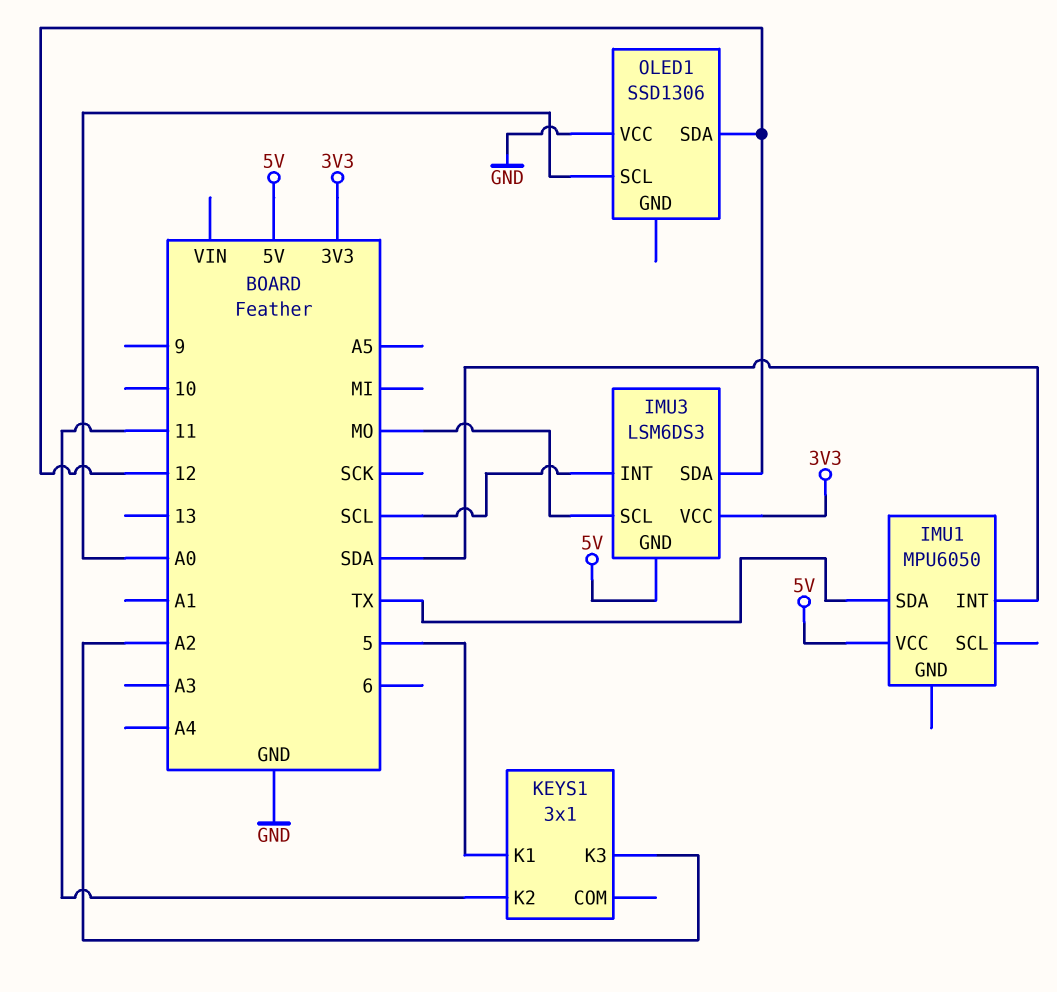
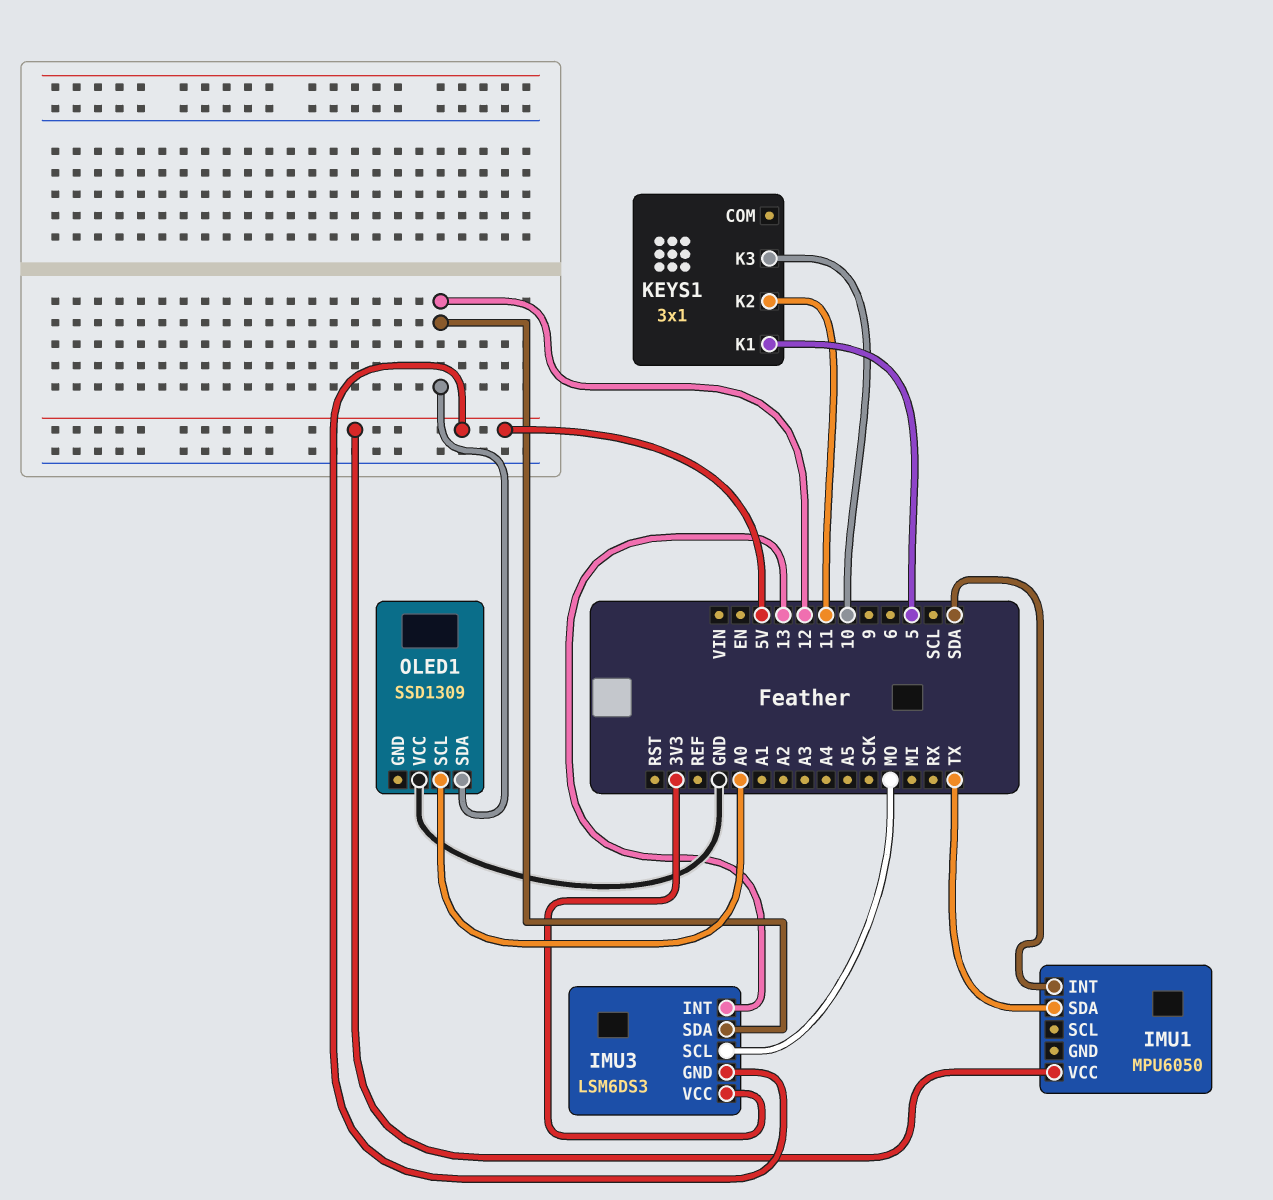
IMU3 pin INT: SCL -> 13
KEYS1 pin K3: A2 -> 10
OLED1: SSD1306 -> SSD1309

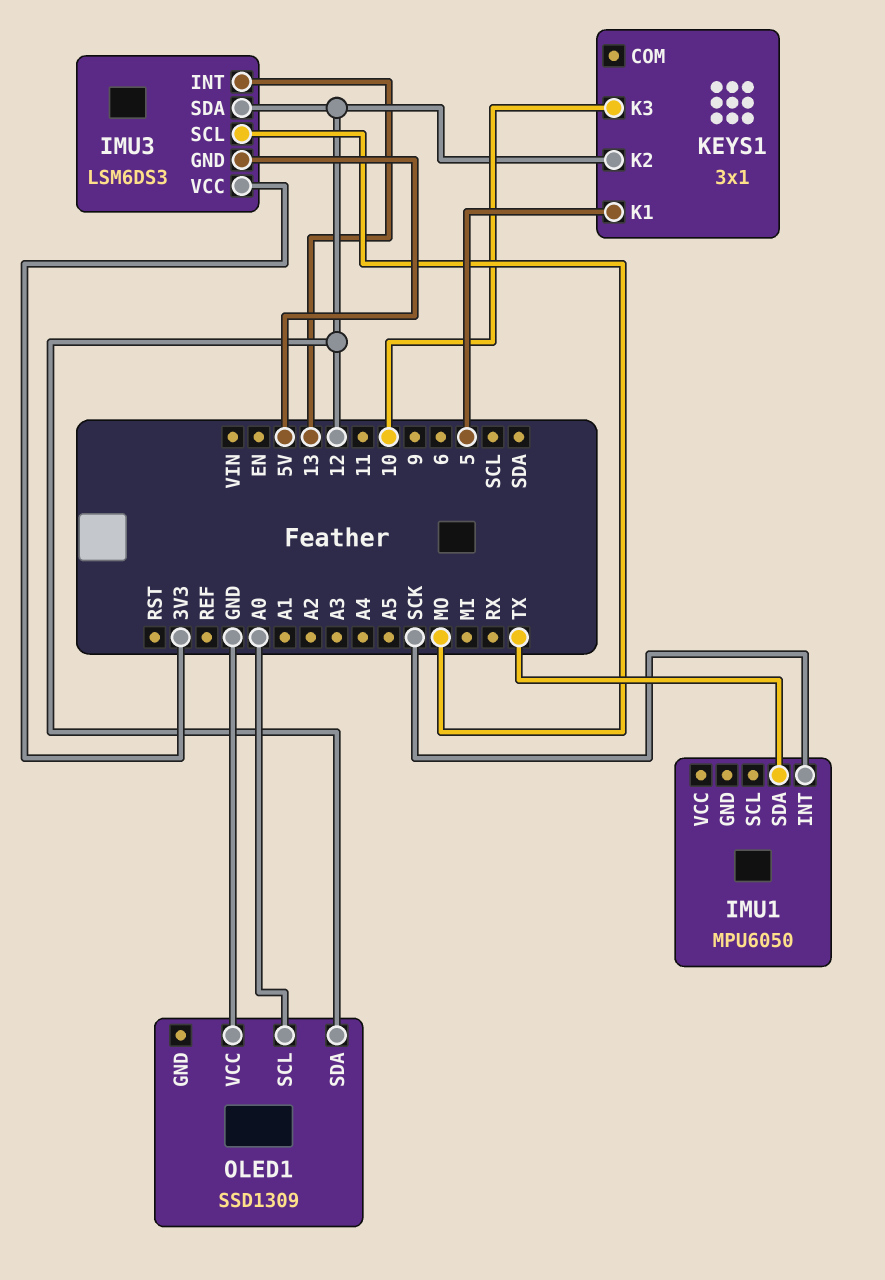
IMU1 pin INT: SDA -> SCK
IMU1 pin VCC: 5V -> none
KEYS1 pin K2: 11 -> 12

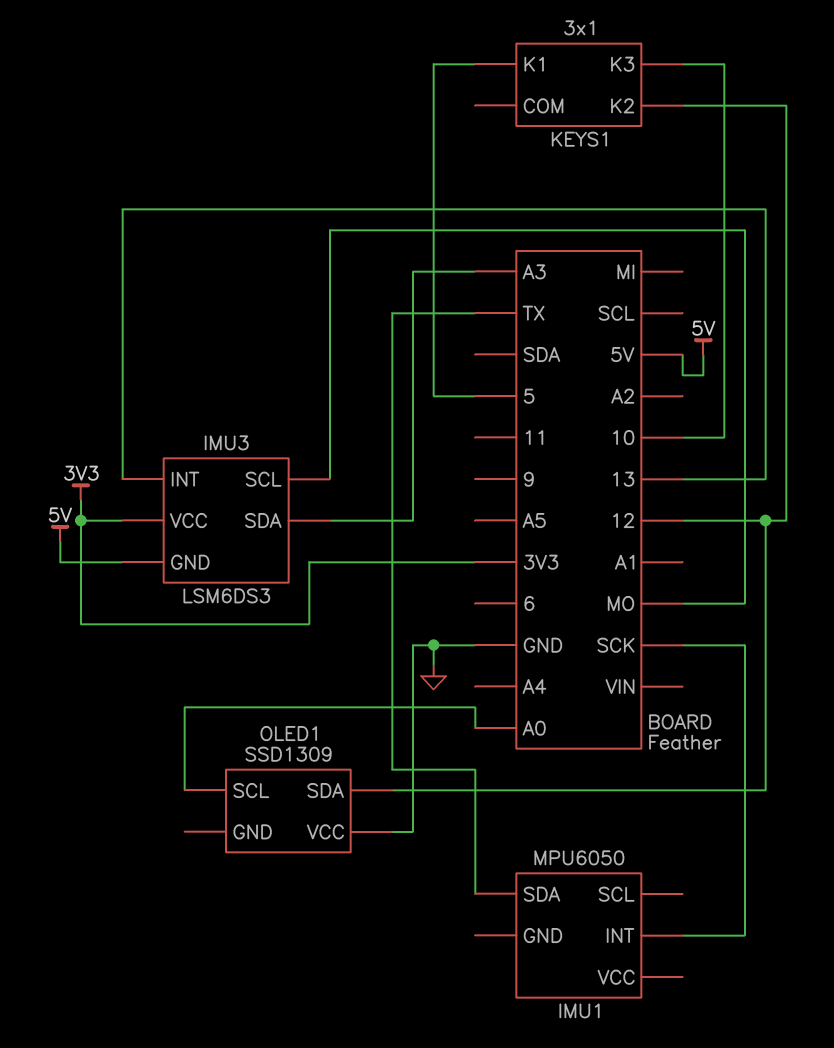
IMU3 pin SDA: 12 -> A3

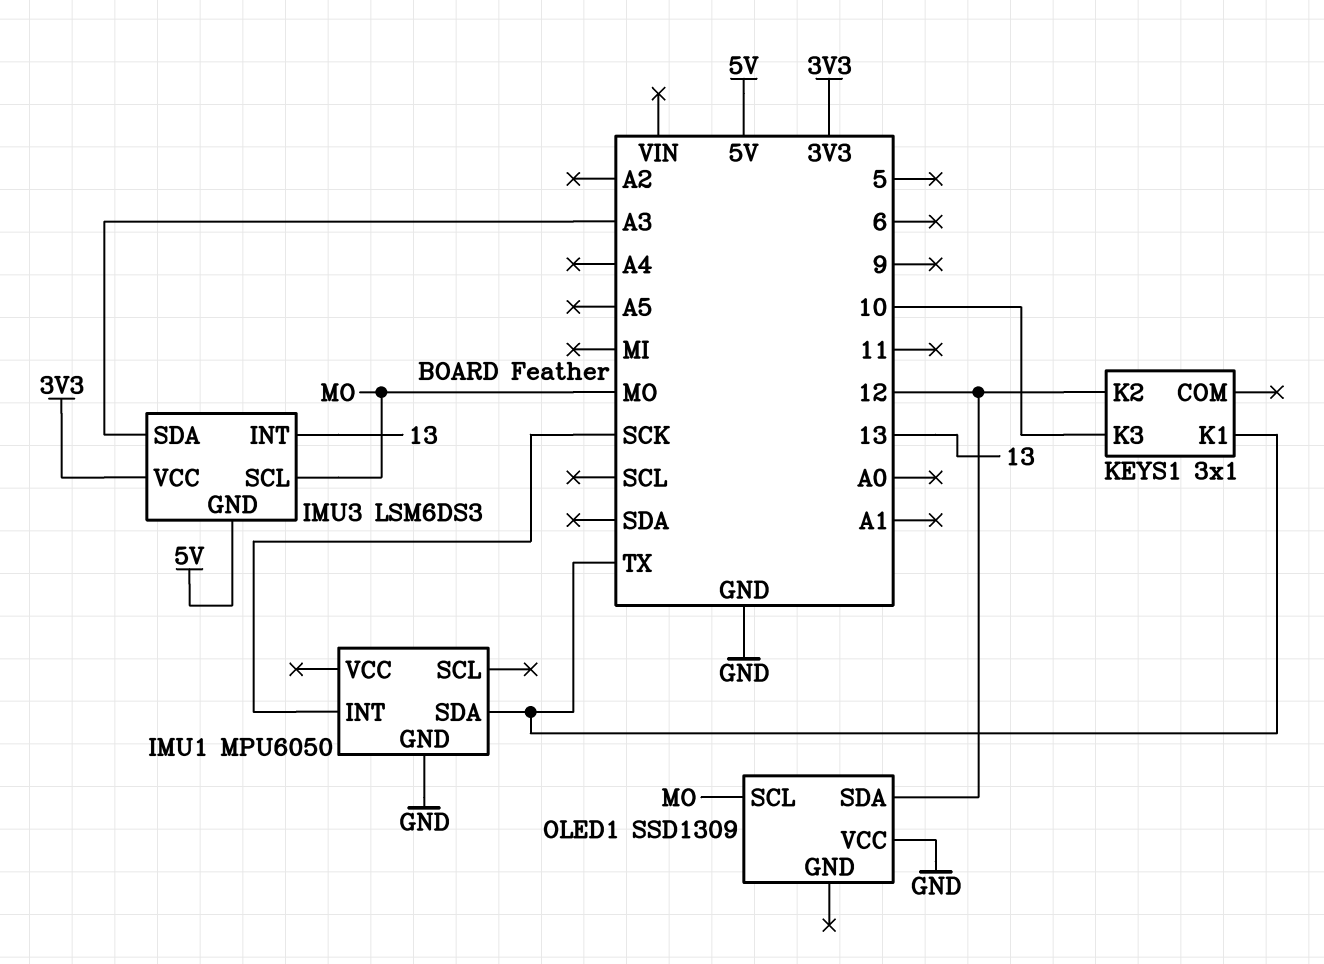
IMU1 pin GND: none -> GND
KEYS1 pin K1: 5 -> TX
OLED1 pin SCL: A0 -> MO

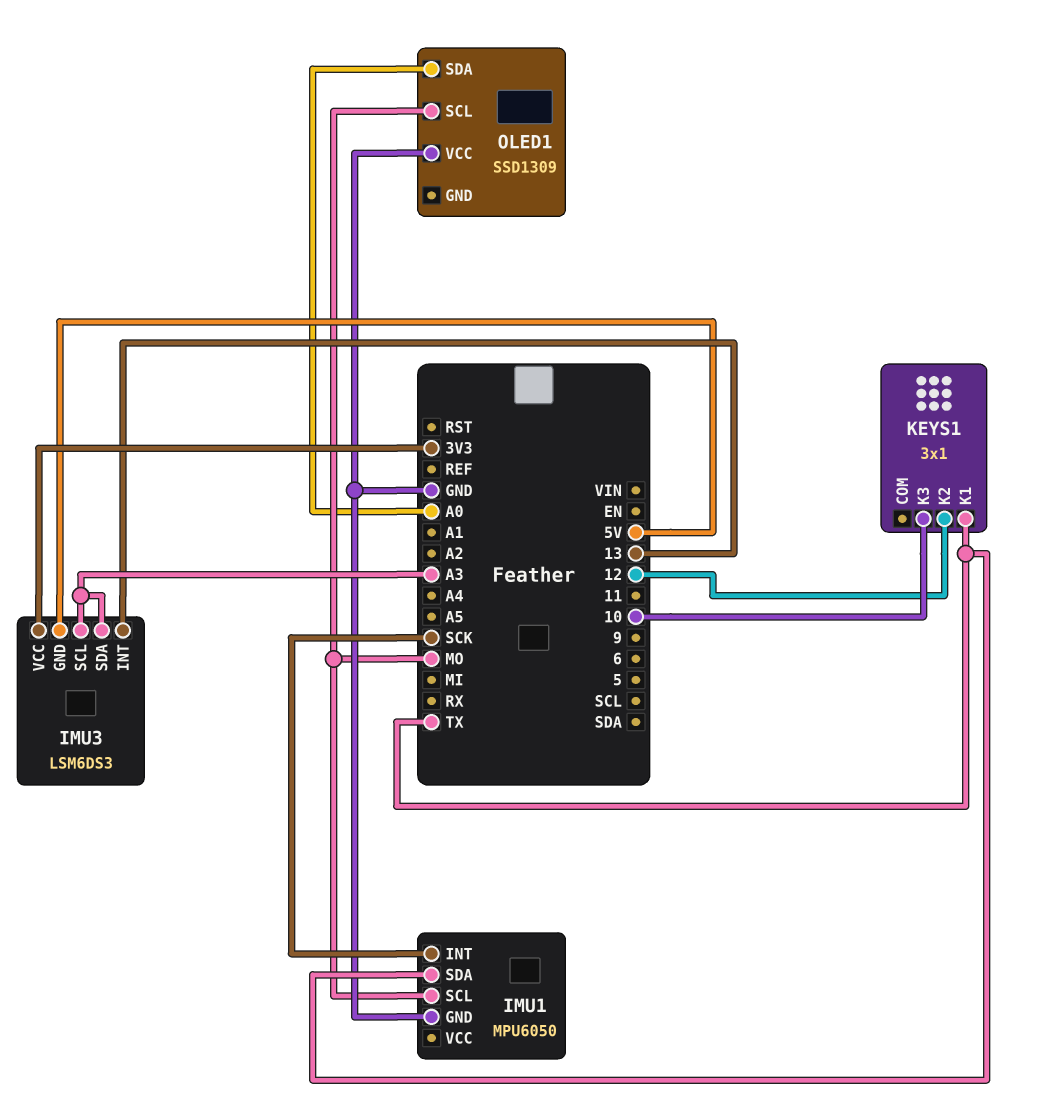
IMU1 pin SCL: none -> MO
IMU3 pin SCL: MO -> A3
OLED1 pin SDA: 12 -> A0

